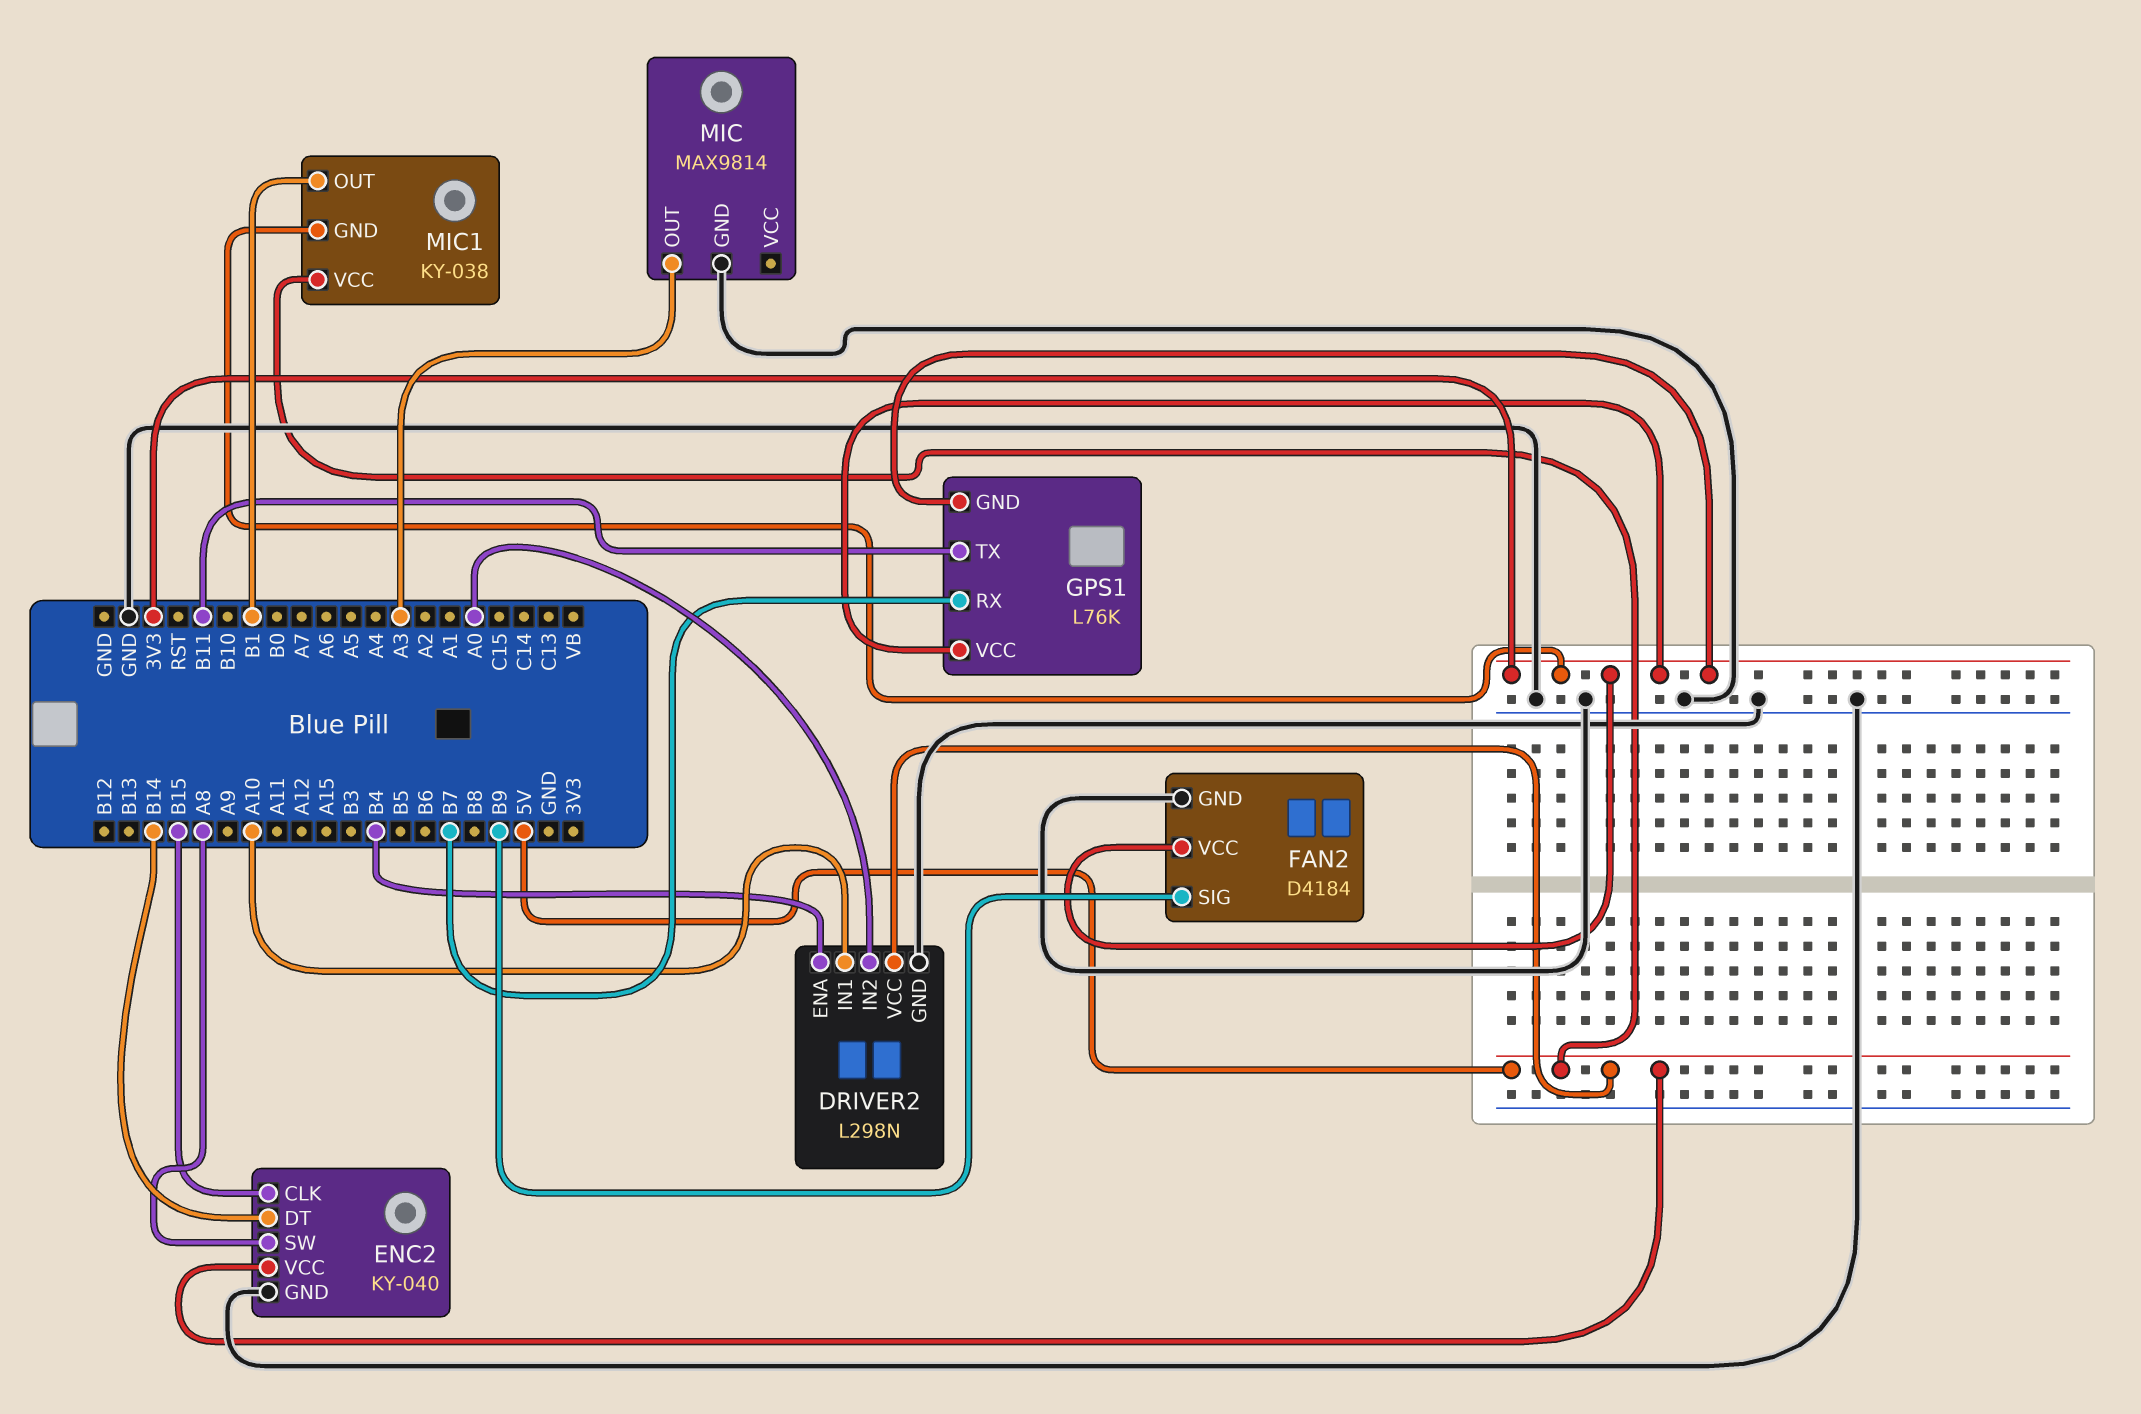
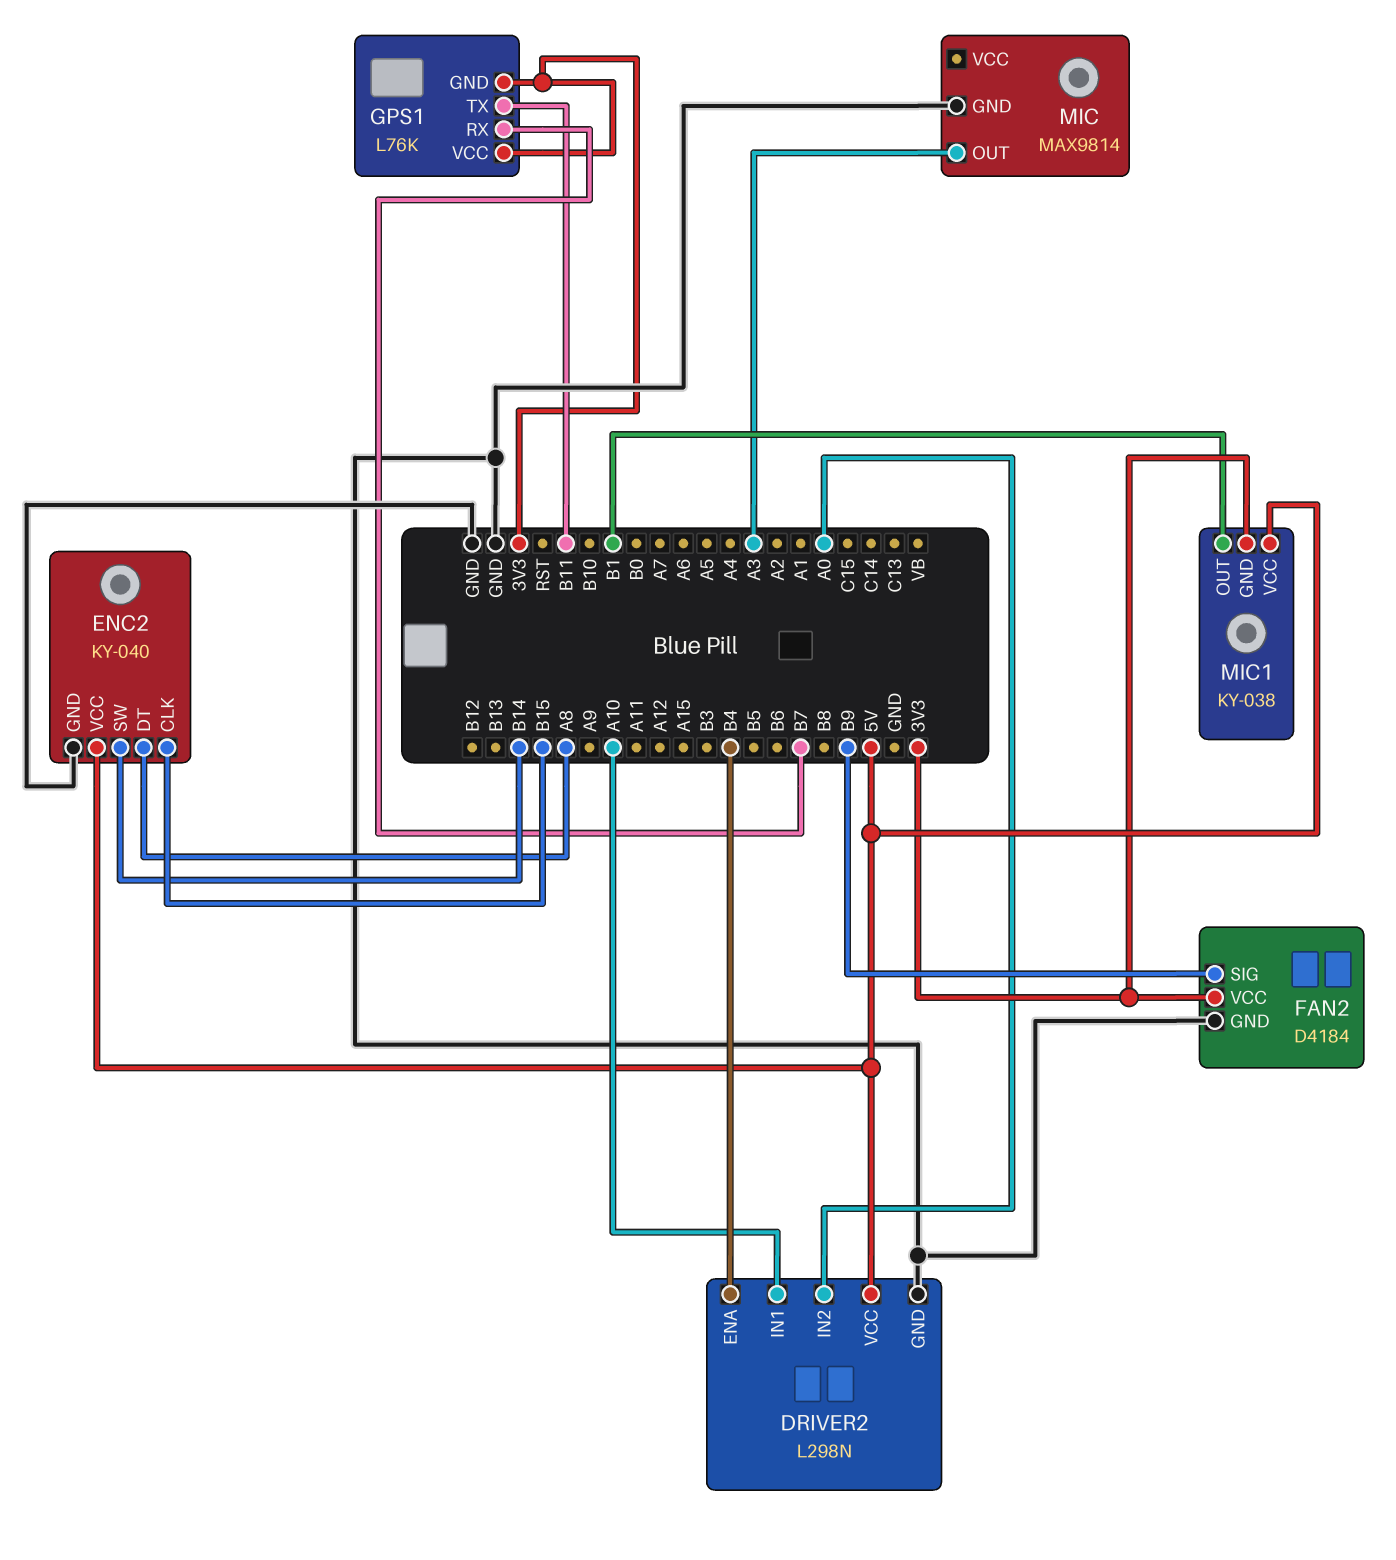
ENC2 pin DT: B14 -> A8
ENC2 pin SW: A8 -> B14

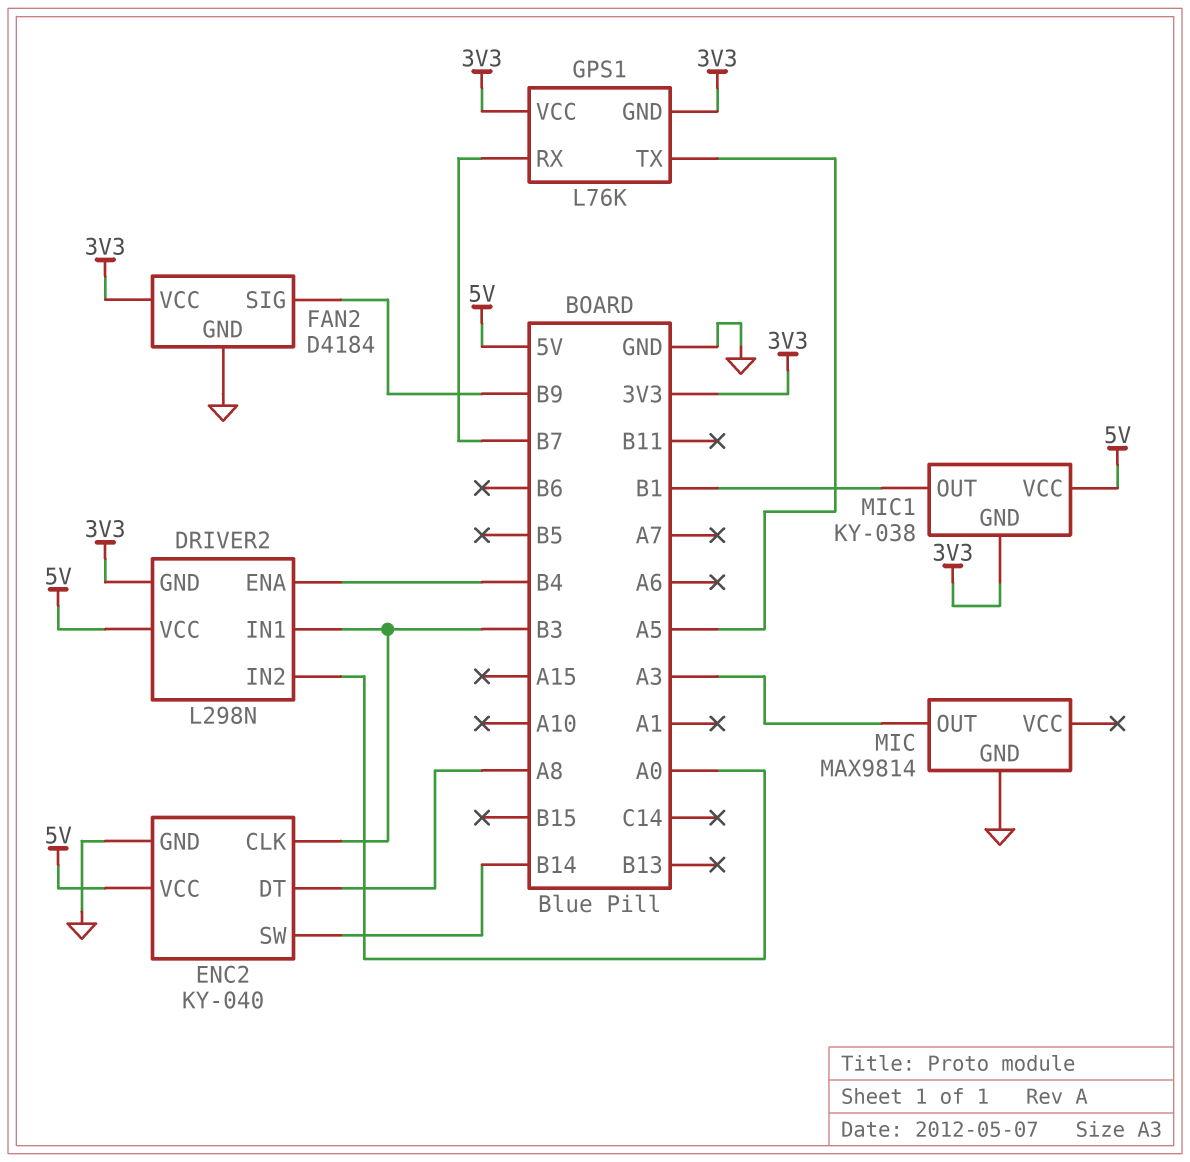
DRIVER2 pin GND: GND -> 3V3
DRIVER2 pin IN1: A10 -> B3
ENC2 pin CLK: B15 -> B3
GPS1 pin TX: B11 -> A5

